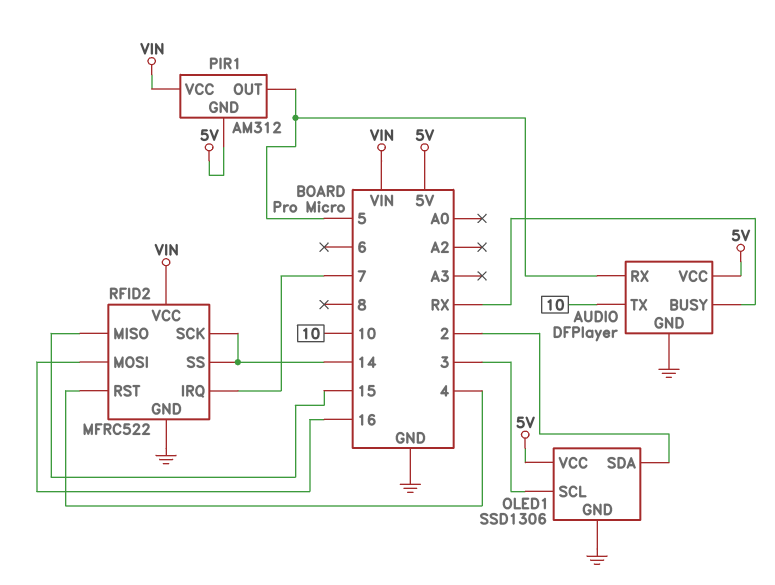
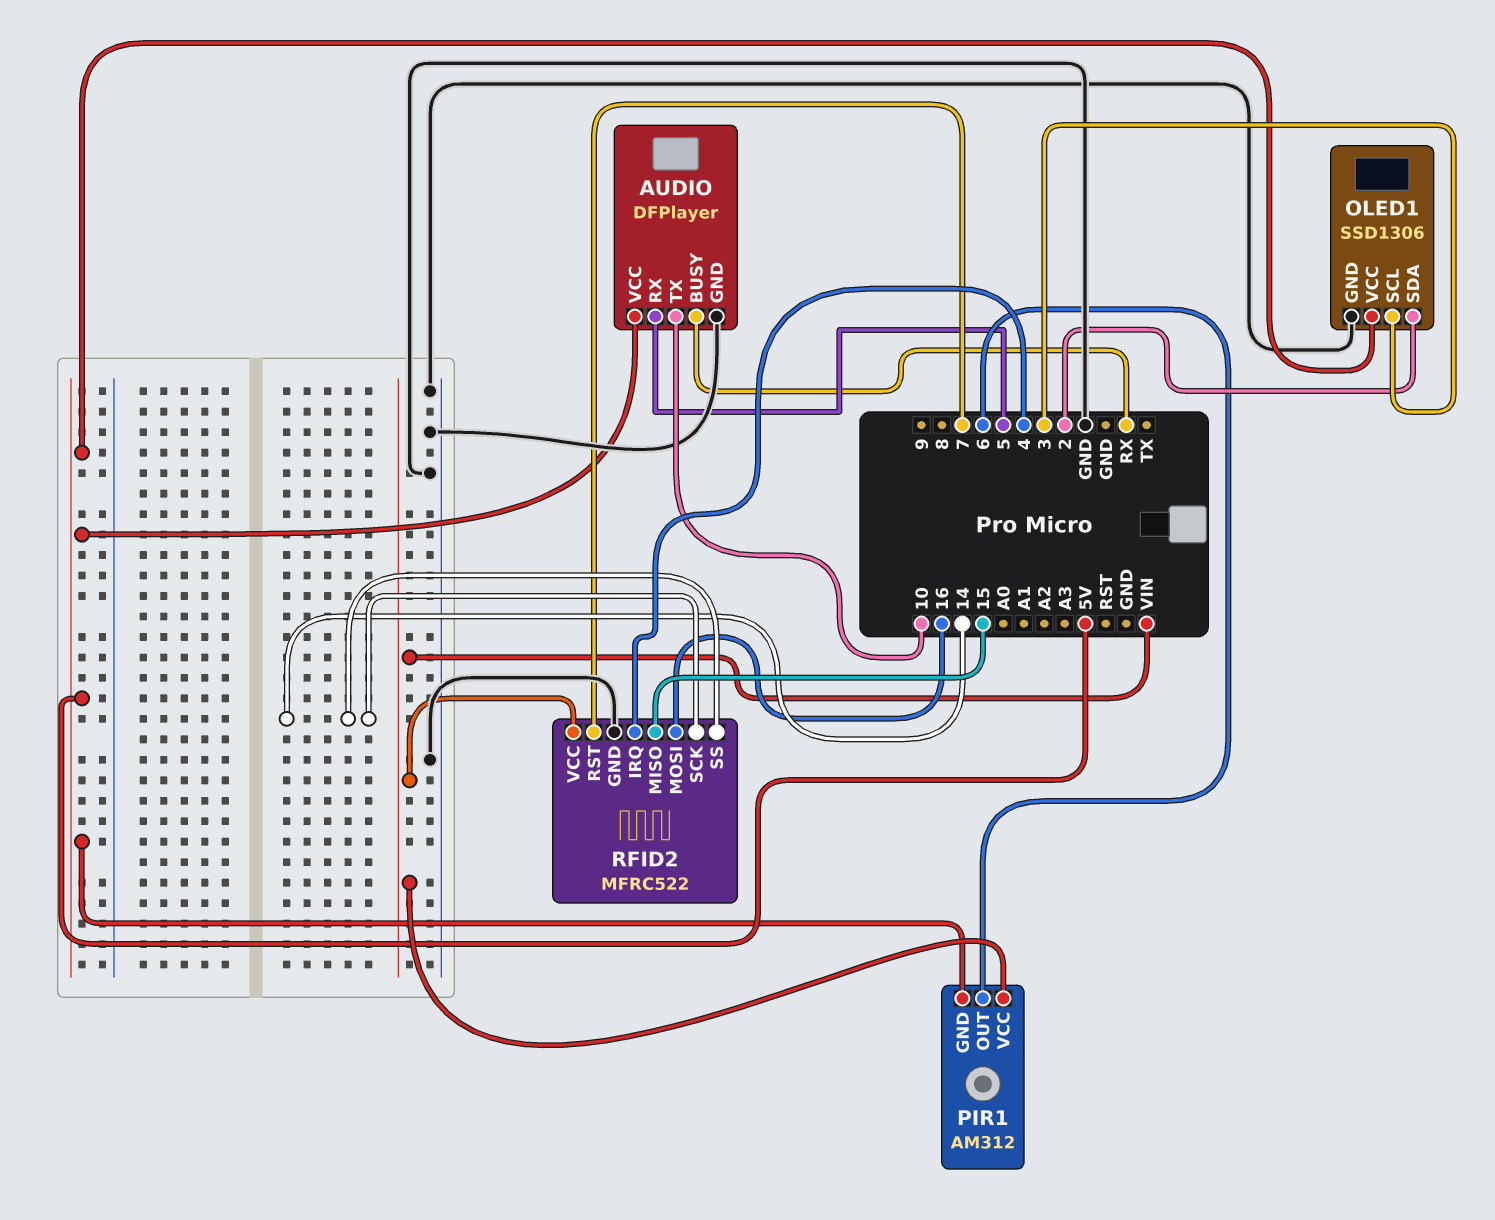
PIR1 pin OUT: 5 -> 6
RFID2 pin IRQ: 7 -> 4
RFID2 pin RST: 4 -> 7

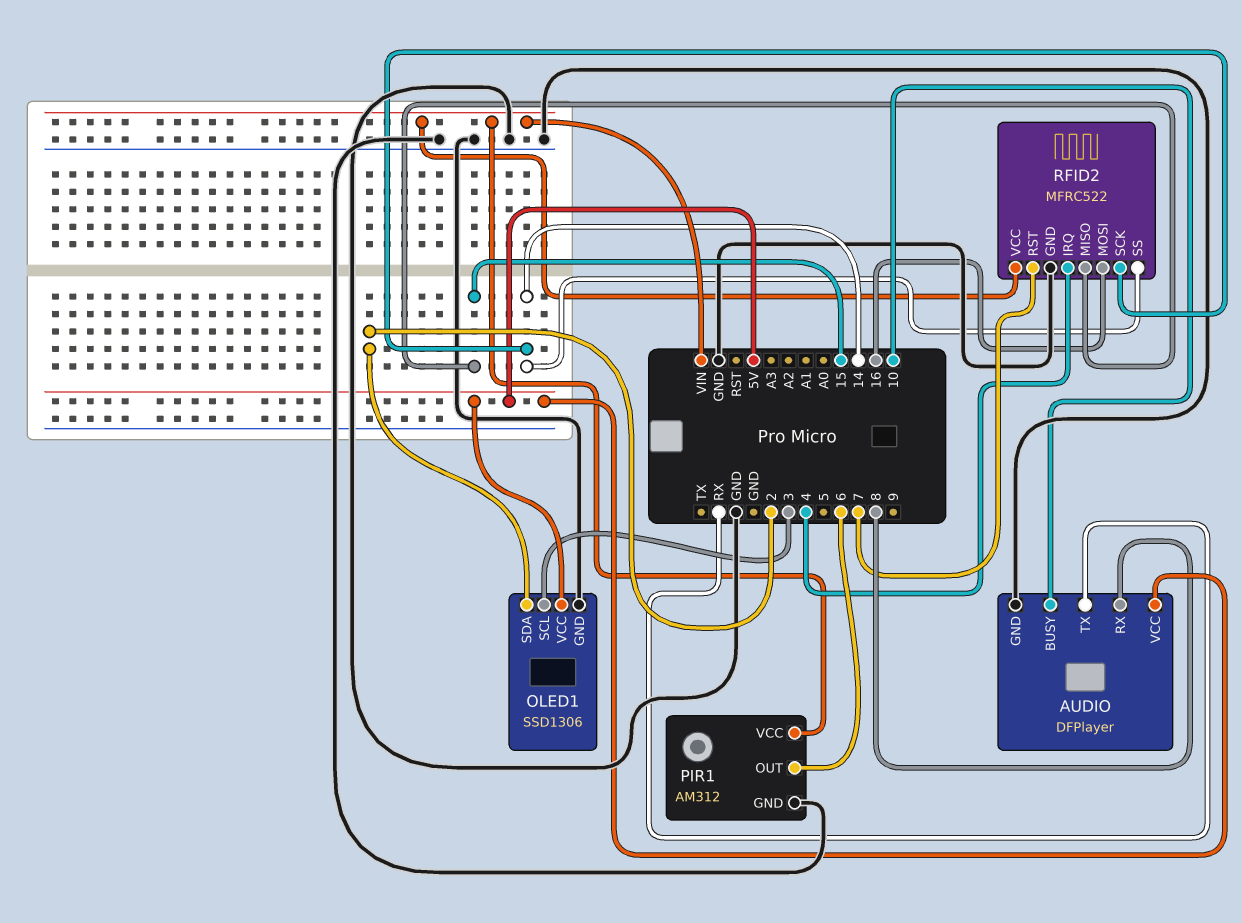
AUDIO pin BUSY: RX -> 10
AUDIO pin RX: 5 -> 8
AUDIO pin TX: 10 -> RX
PIR1 pin GND: 5V -> GND

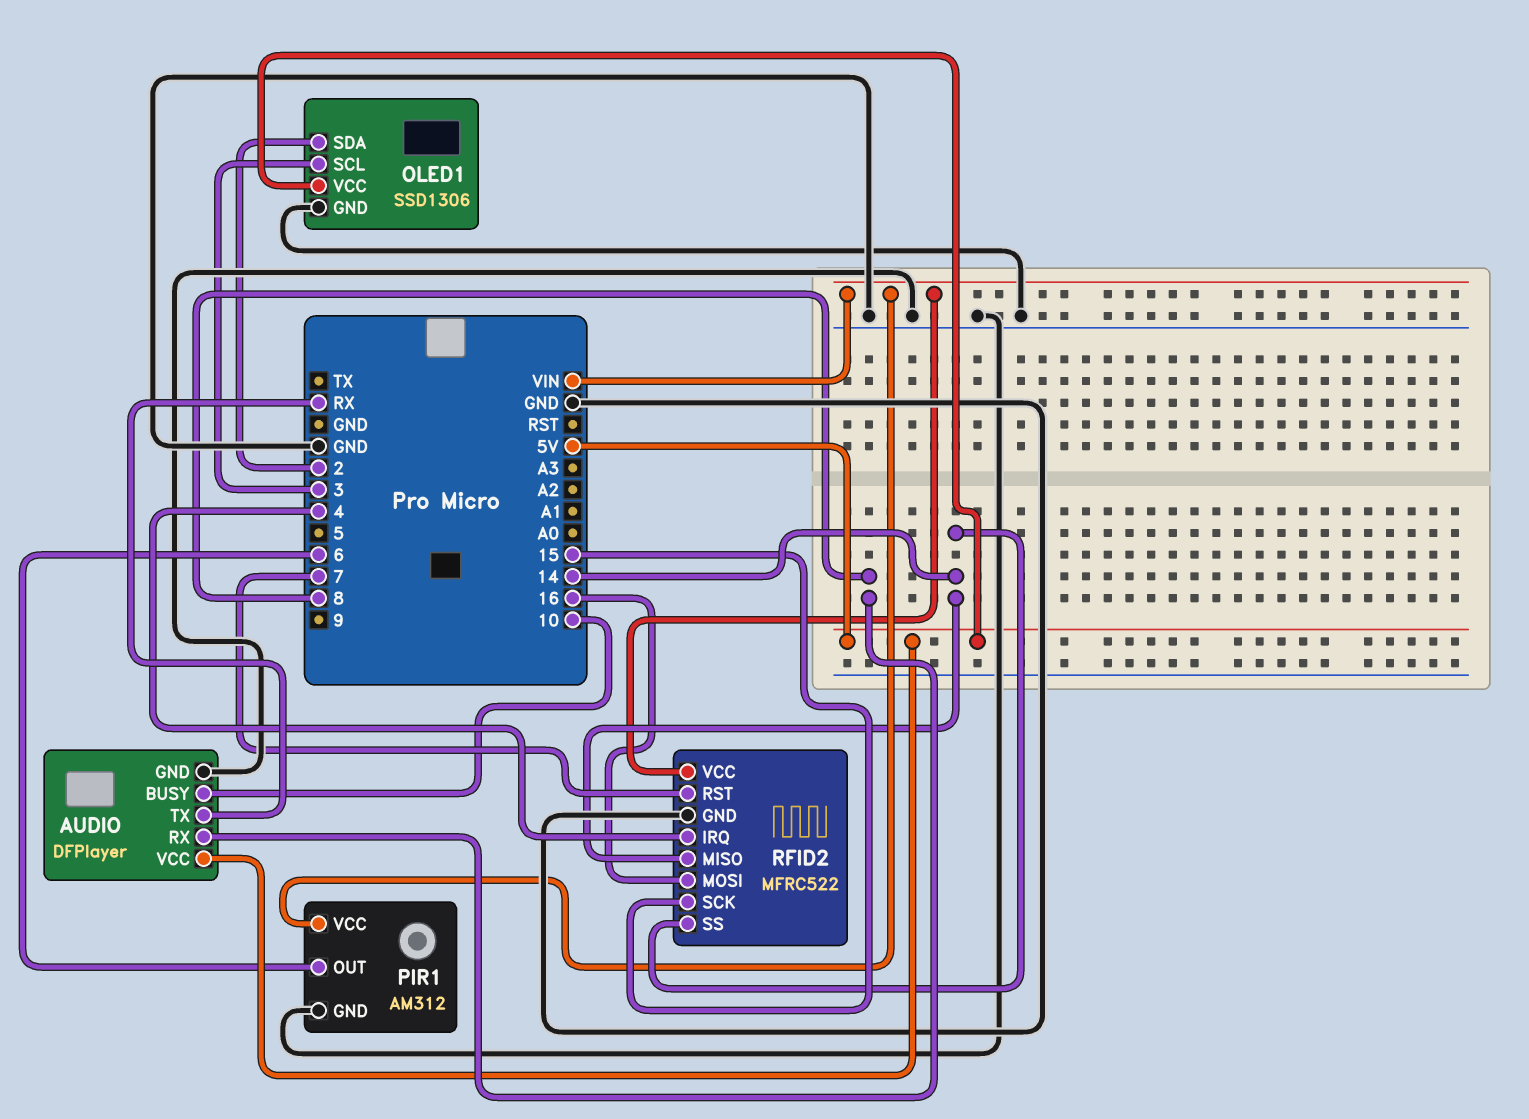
RFID2 pin MISO: 15 -> 14
RFID2 pin SCK: 14 -> 15

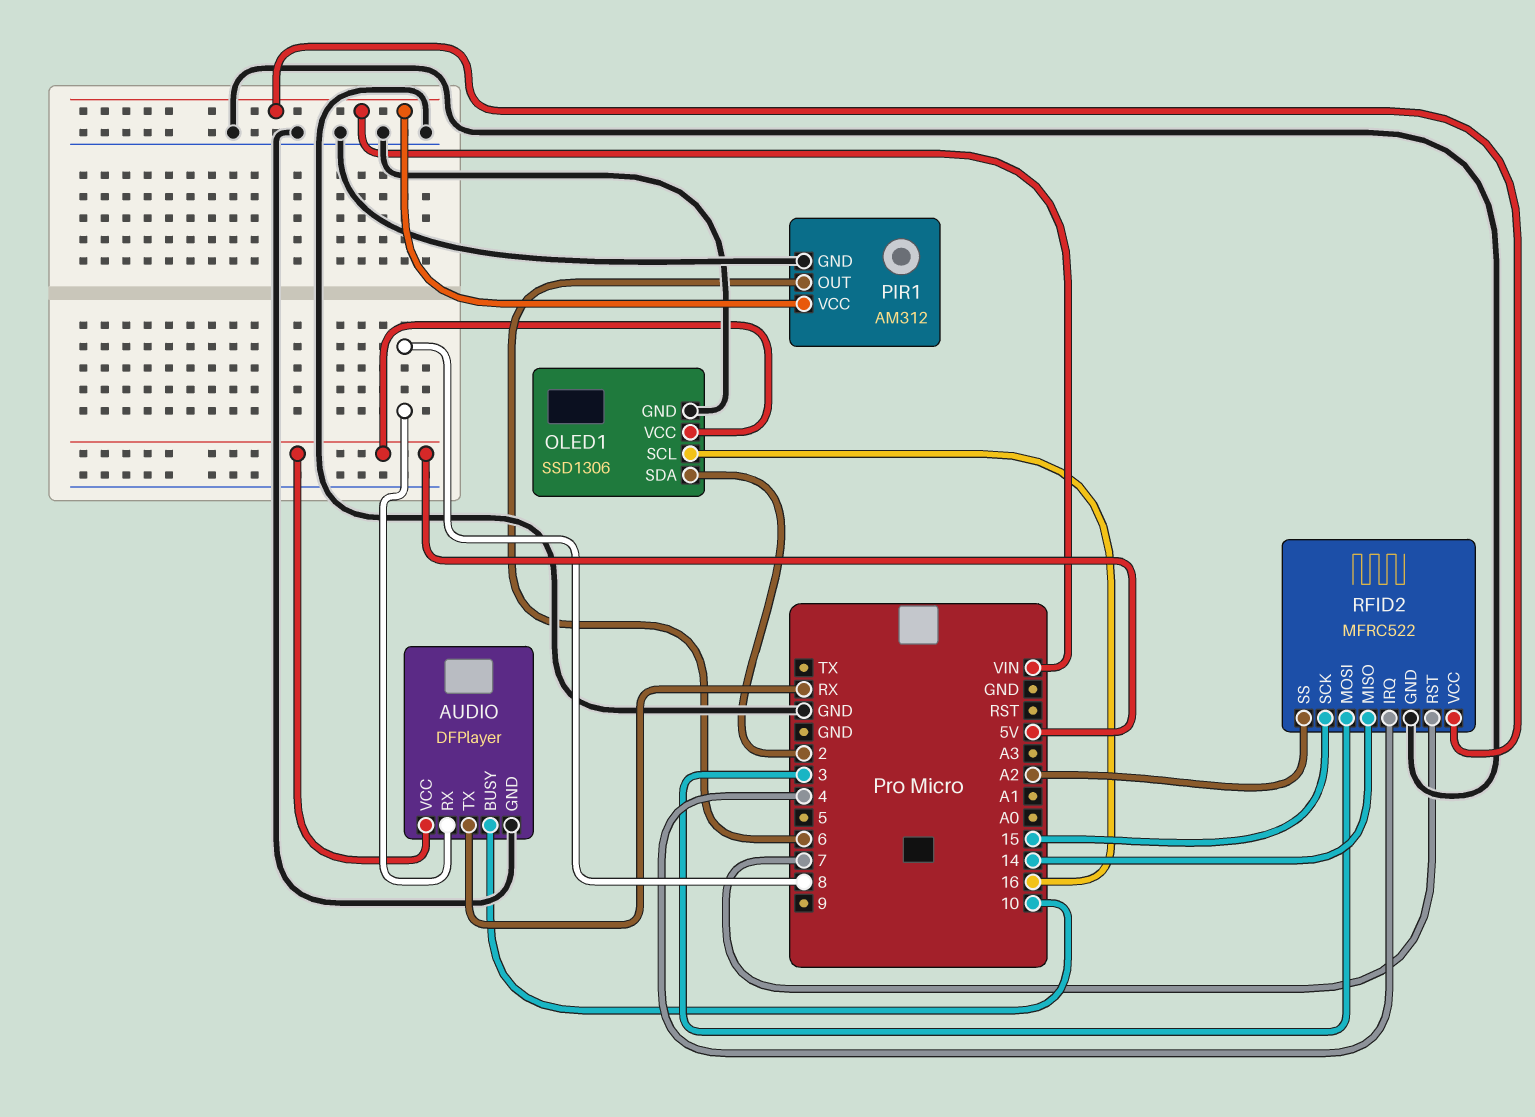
OLED1 pin SCL: 3 -> 16
RFID2 pin MOSI: 16 -> 3
RFID2 pin SS: 14 -> A2

